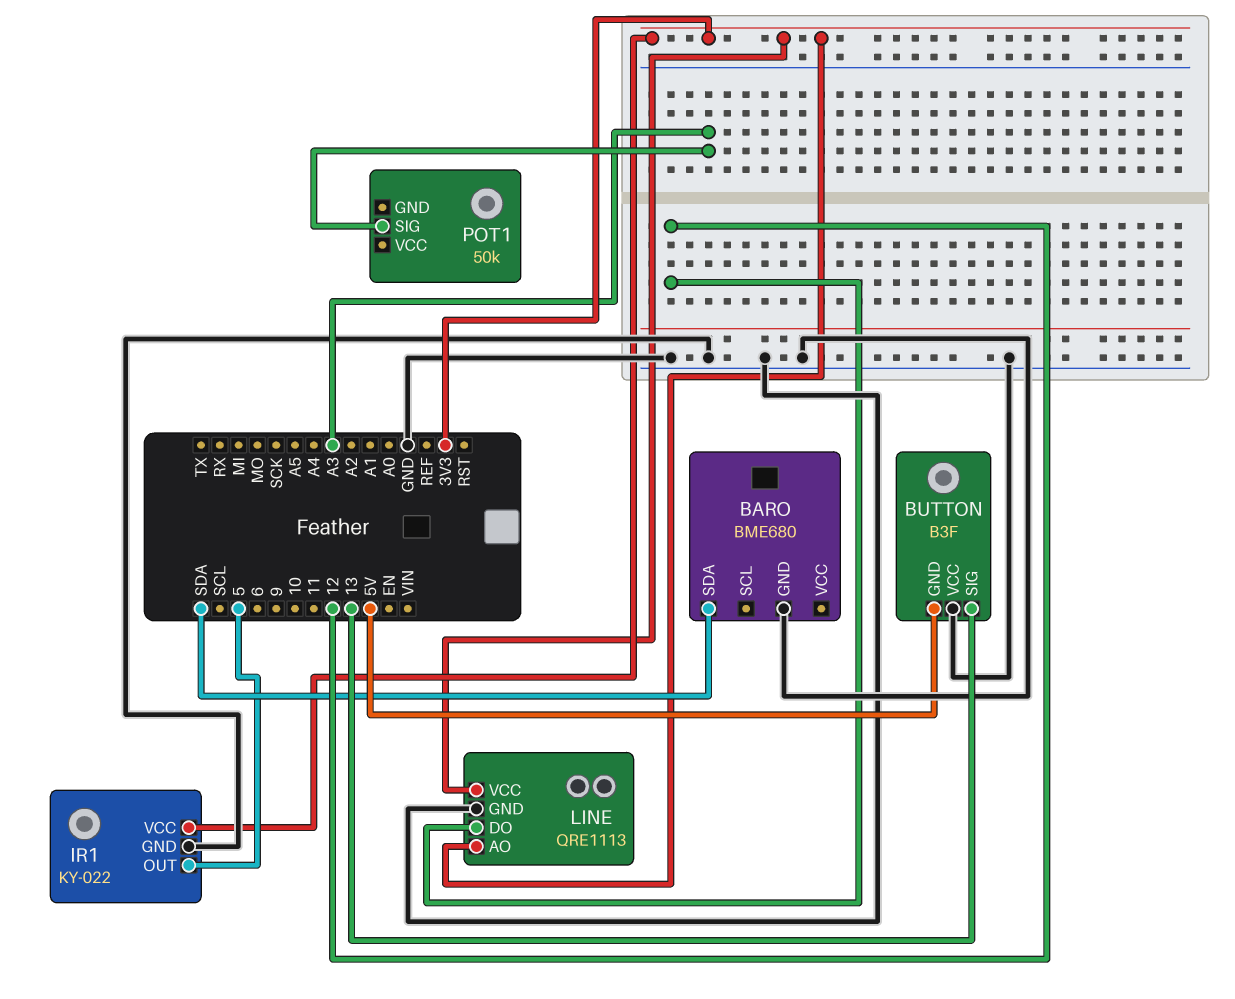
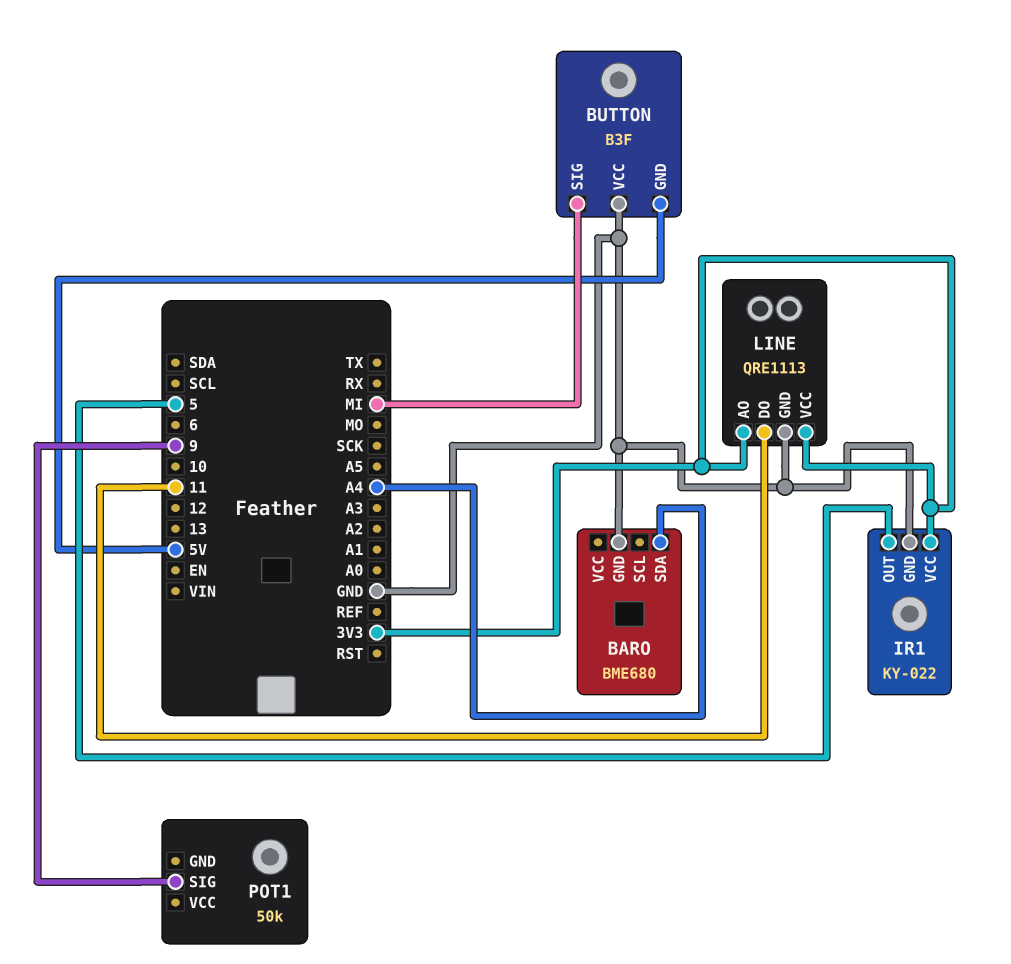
BARO pin SDA: SDA -> A4
BUTTON pin SIG: 13 -> MI
LINE pin DO: 12 -> 11
POT1 pin SIG: A3 -> 9

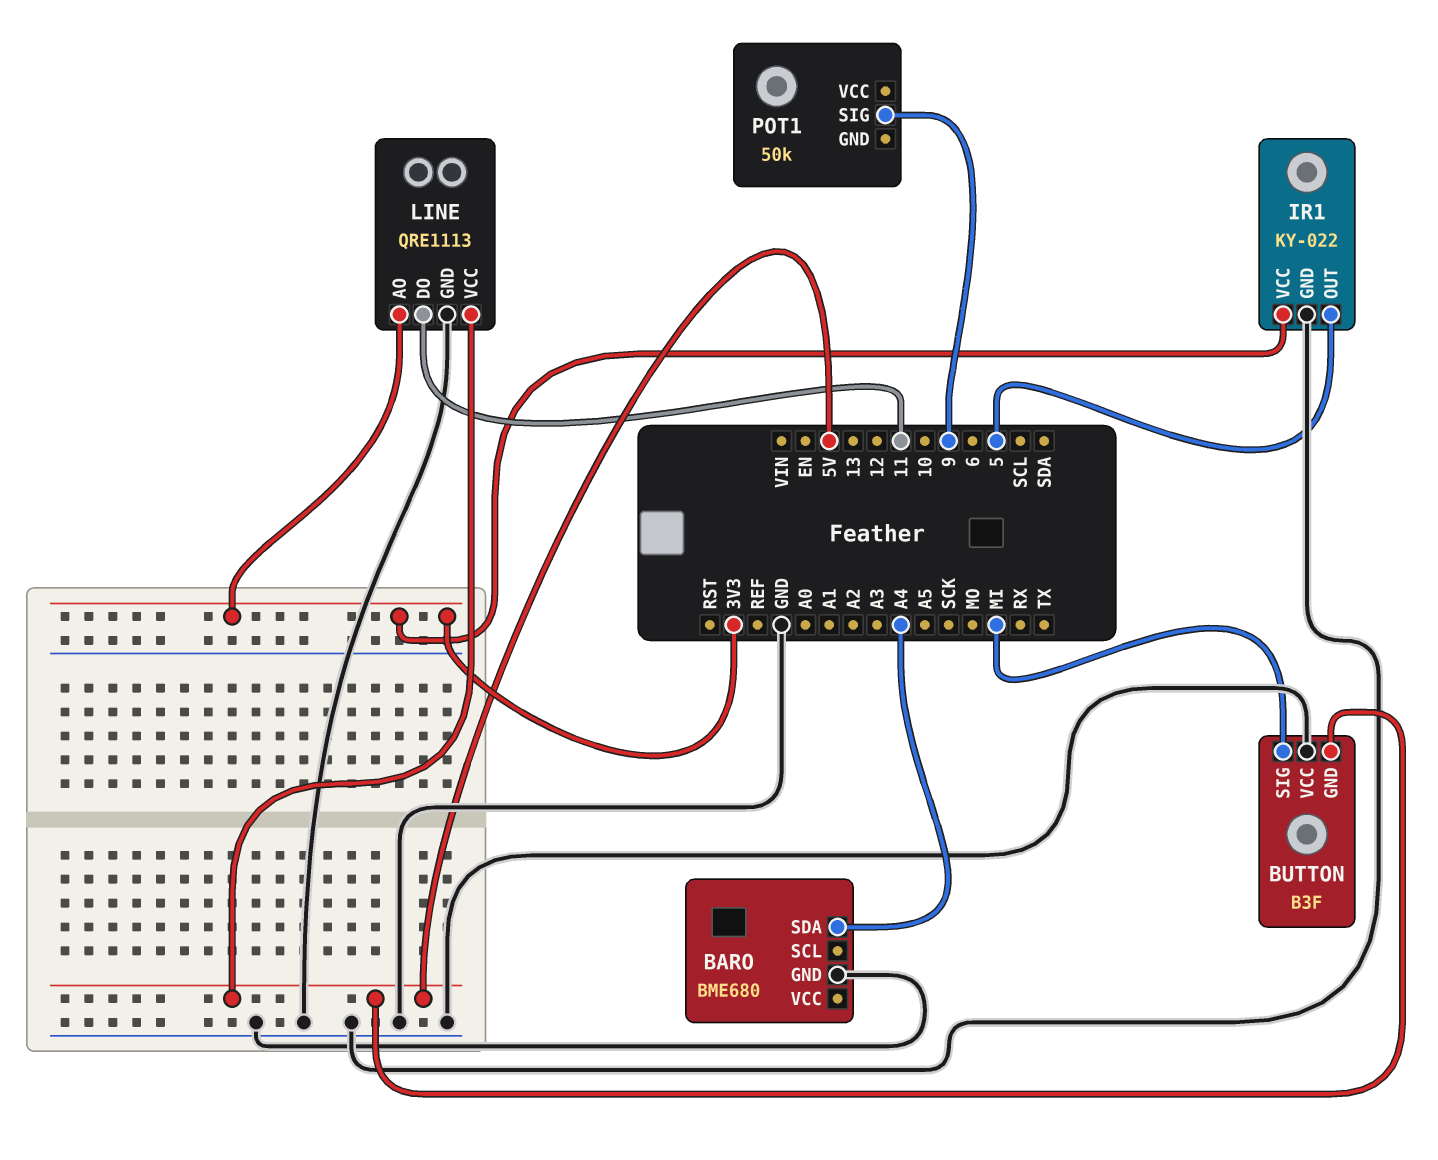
LINE pin VCC: 3V3 -> 5V

